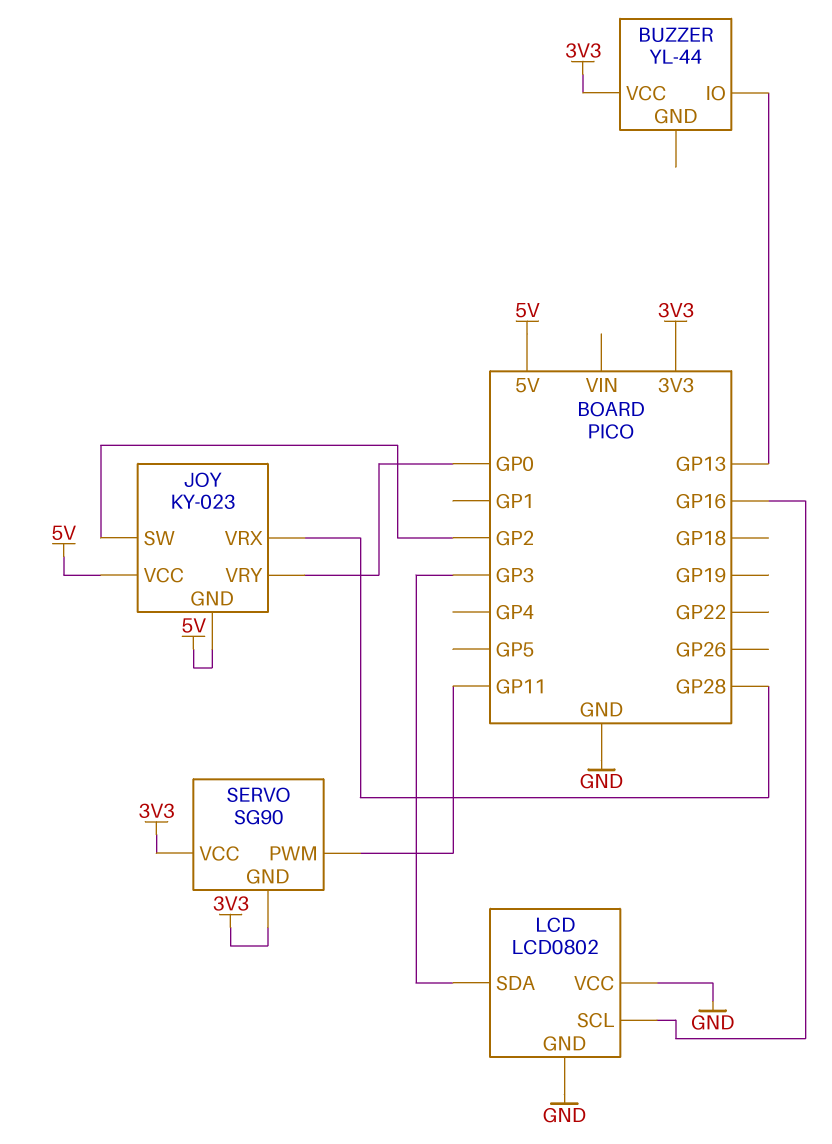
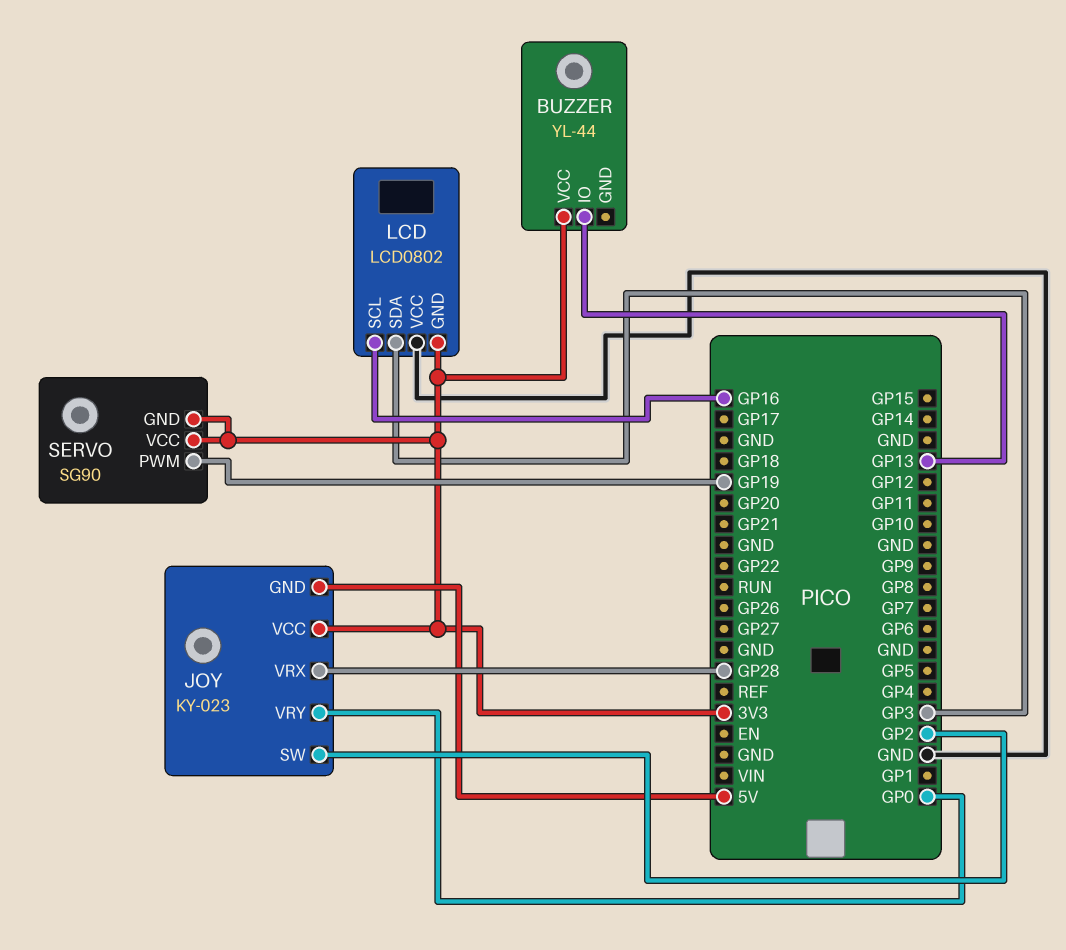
JOY pin VCC: 5V -> 3V3
LCD pin GND: GND -> 3V3
SERVO pin PWM: GP11 -> GP19

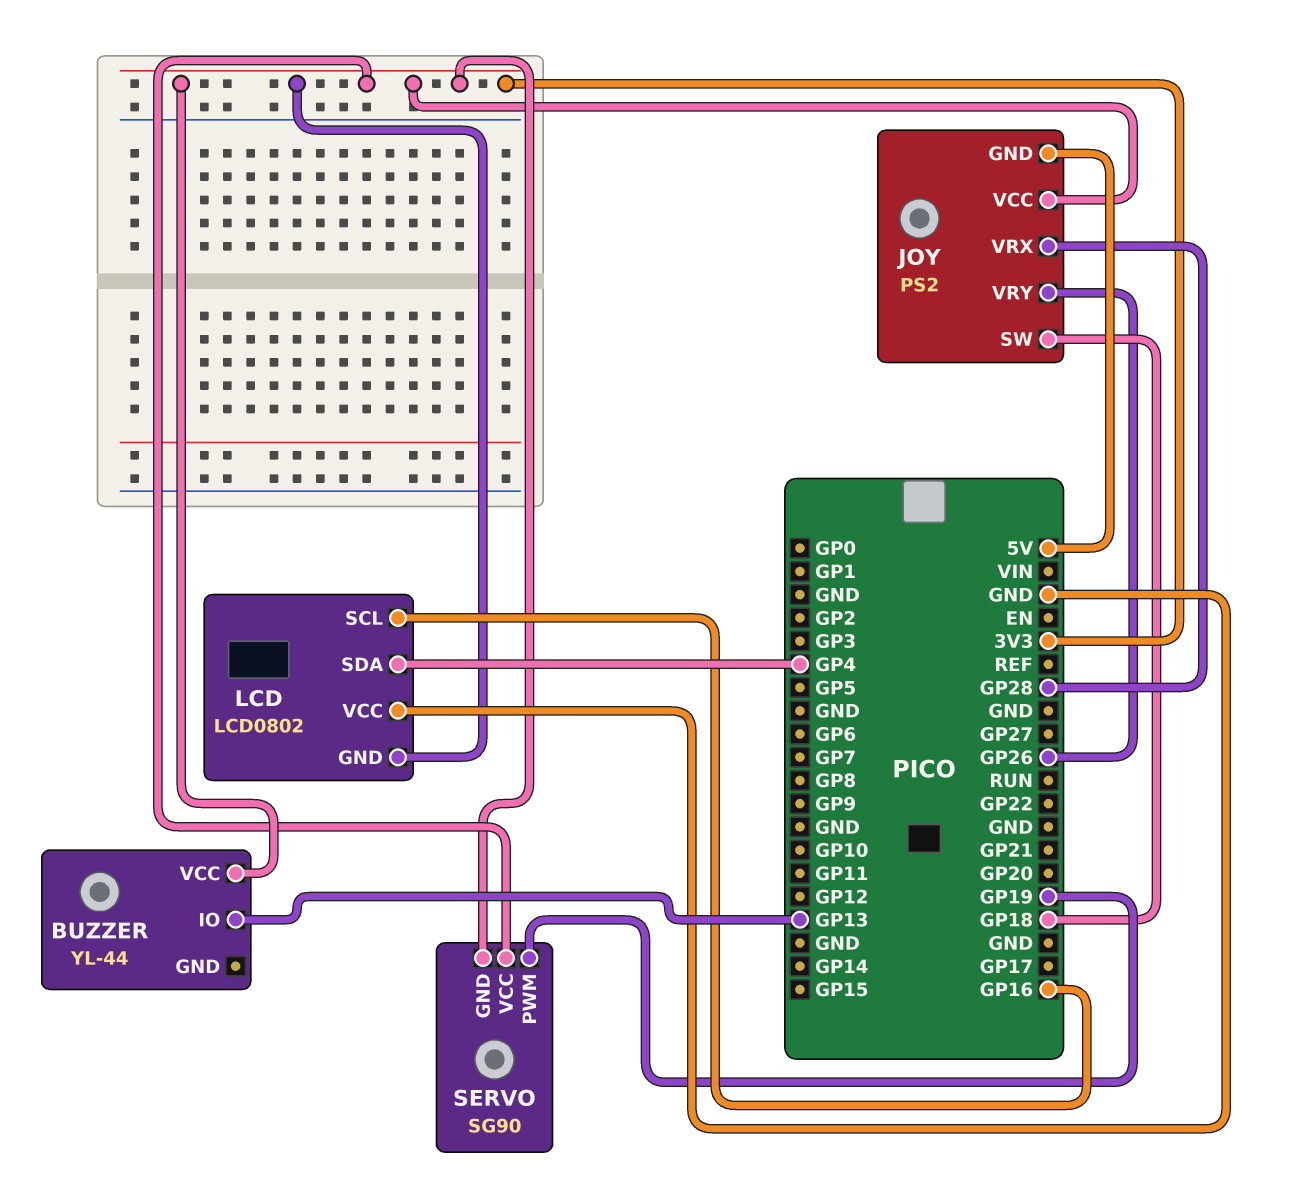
JOY: KY-023 -> PS2
JOY pin SW: GP2 -> GP18
JOY pin VRY: GP0 -> GP26
LCD pin SDA: GP3 -> GP4

